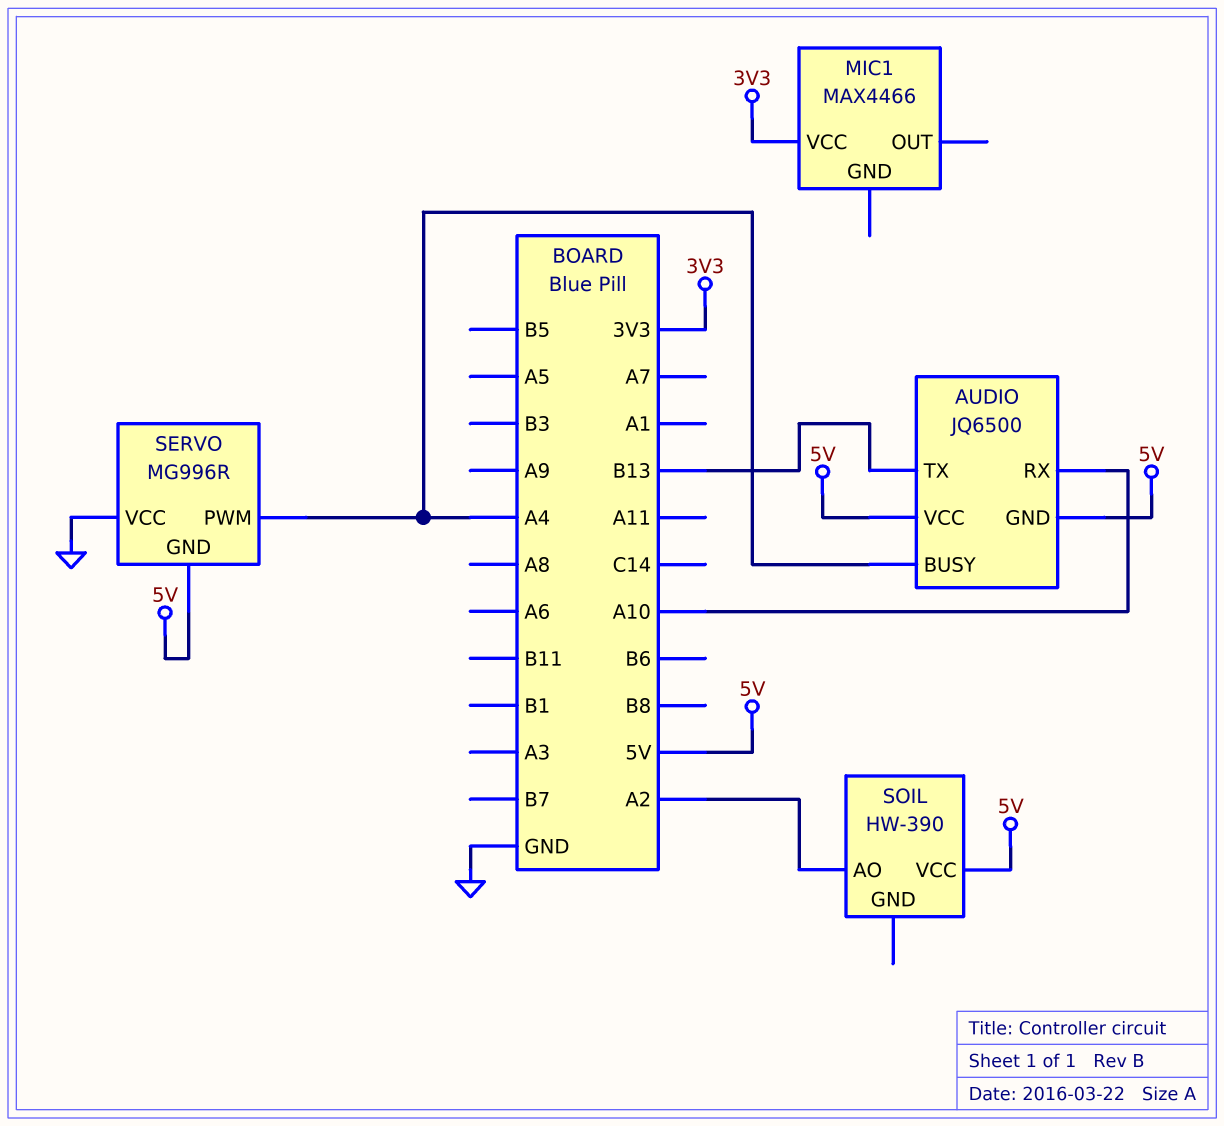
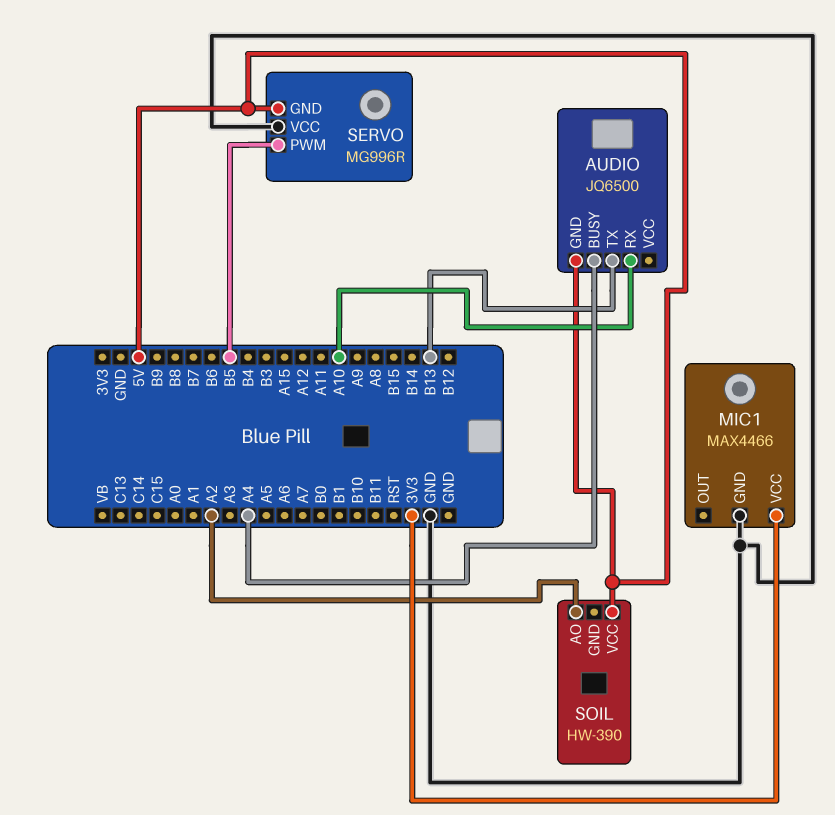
AUDIO pin VCC: 5V -> none
MIC1 pin GND: none -> GND
SERVO pin PWM: A4 -> B5

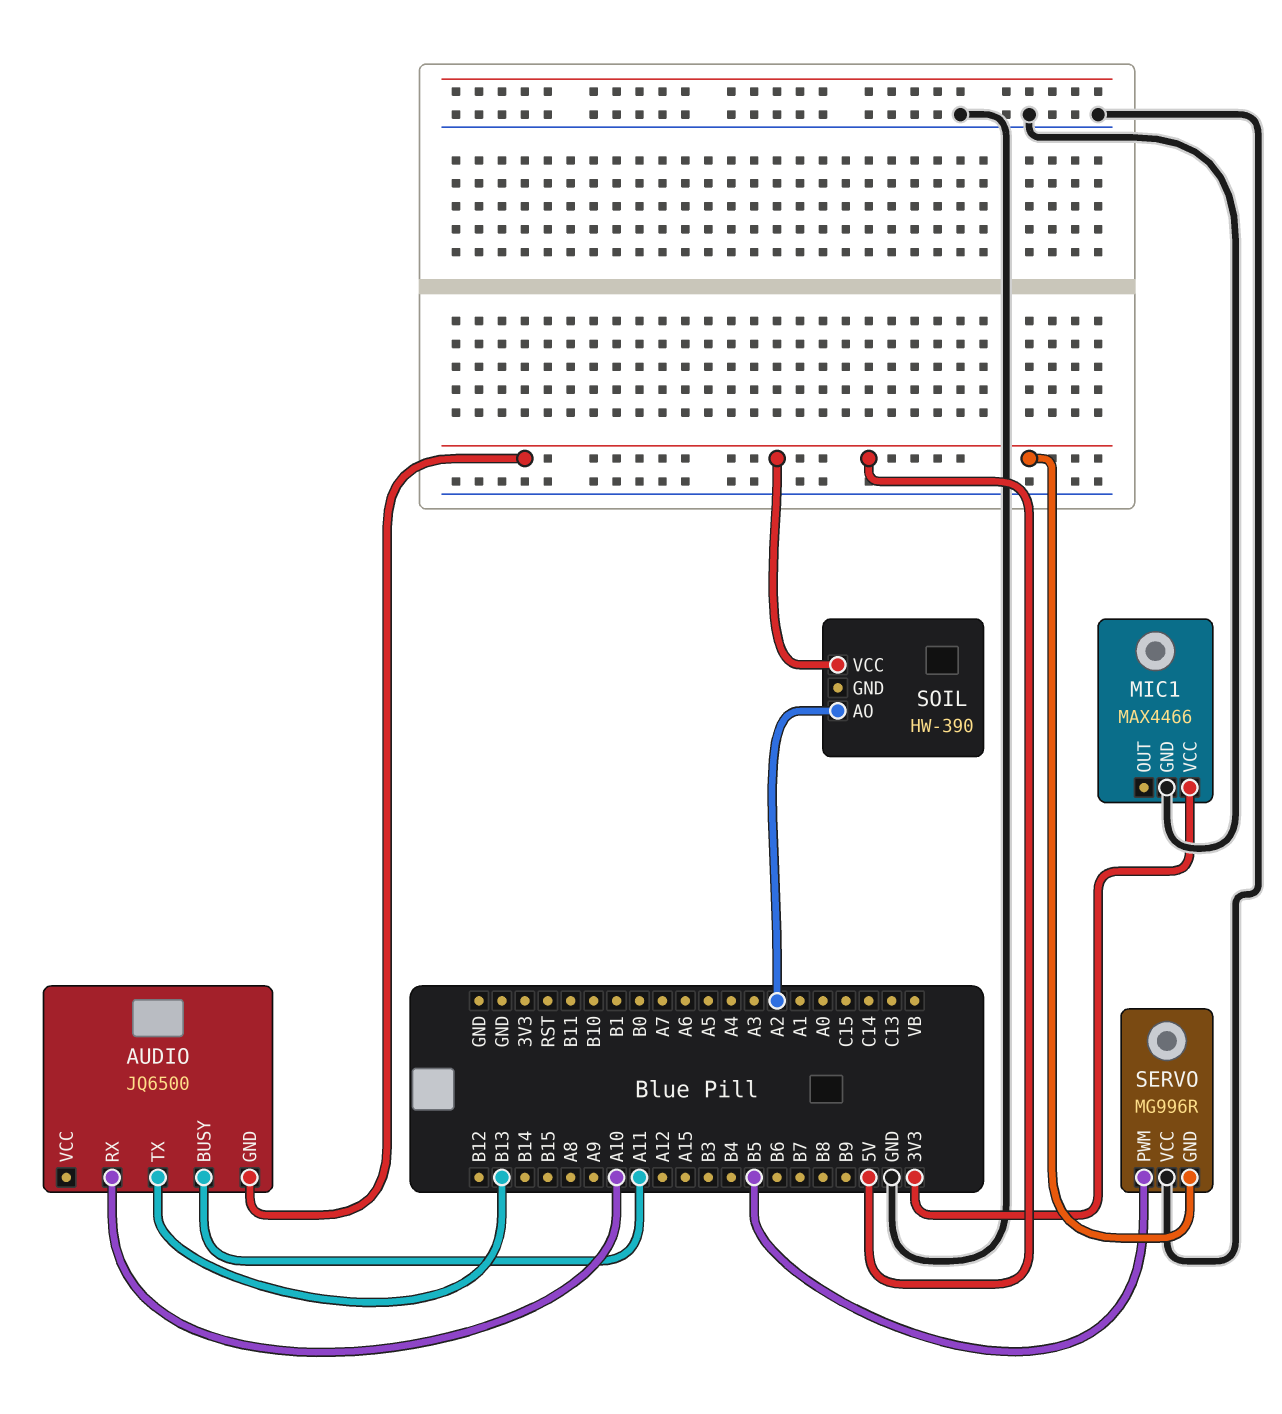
AUDIO pin BUSY: A4 -> A11

